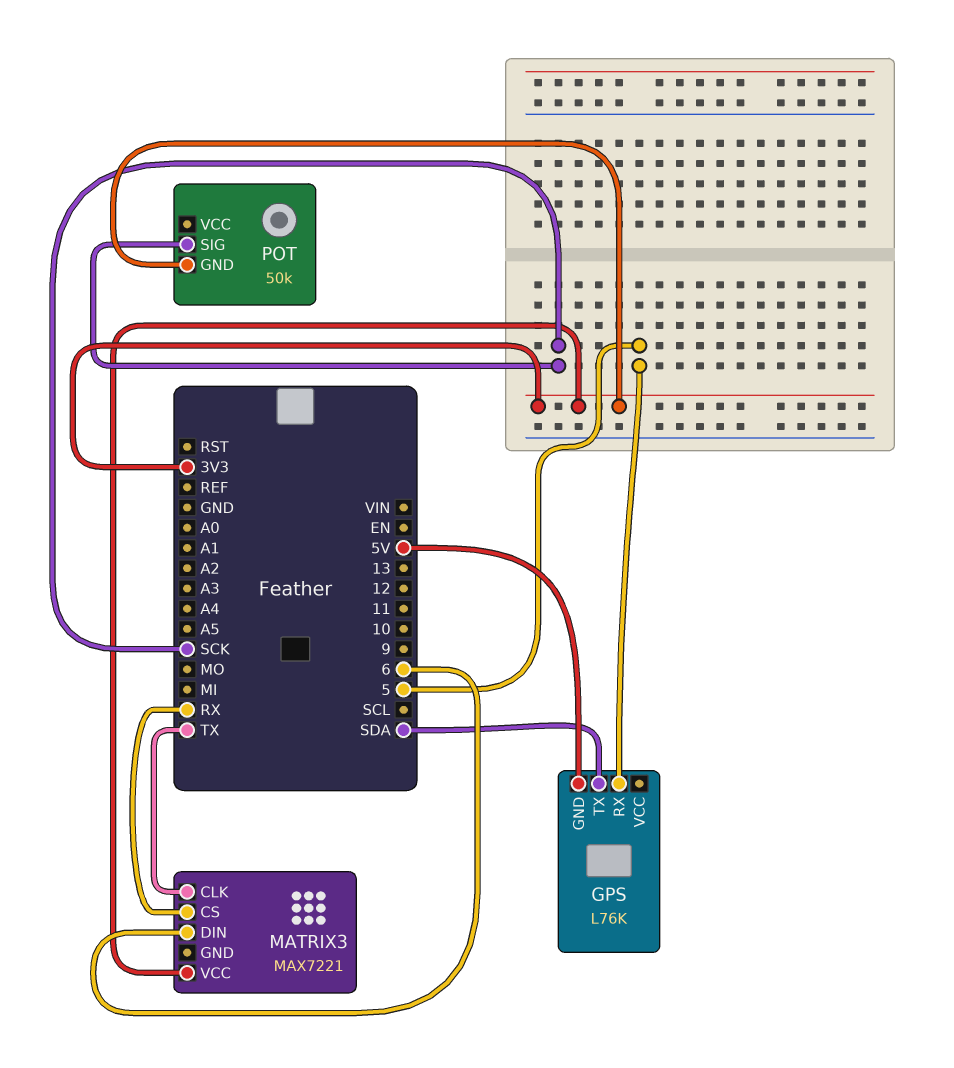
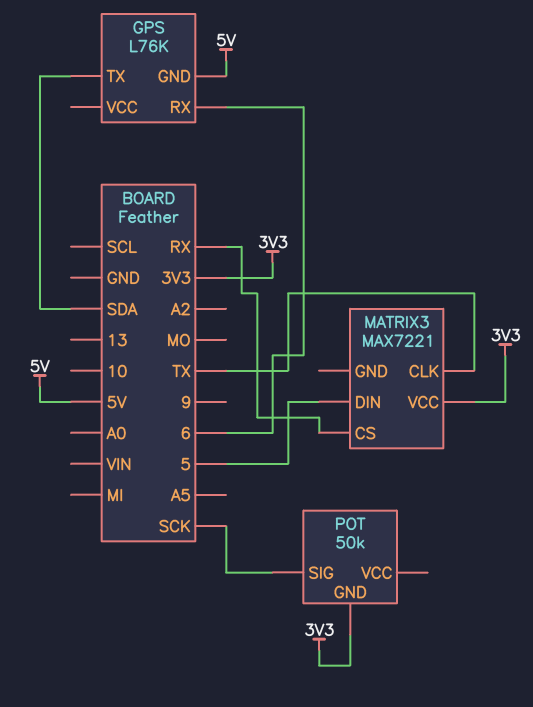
GPS pin RX: 5 -> 6
MATRIX3 pin DIN: 6 -> 5

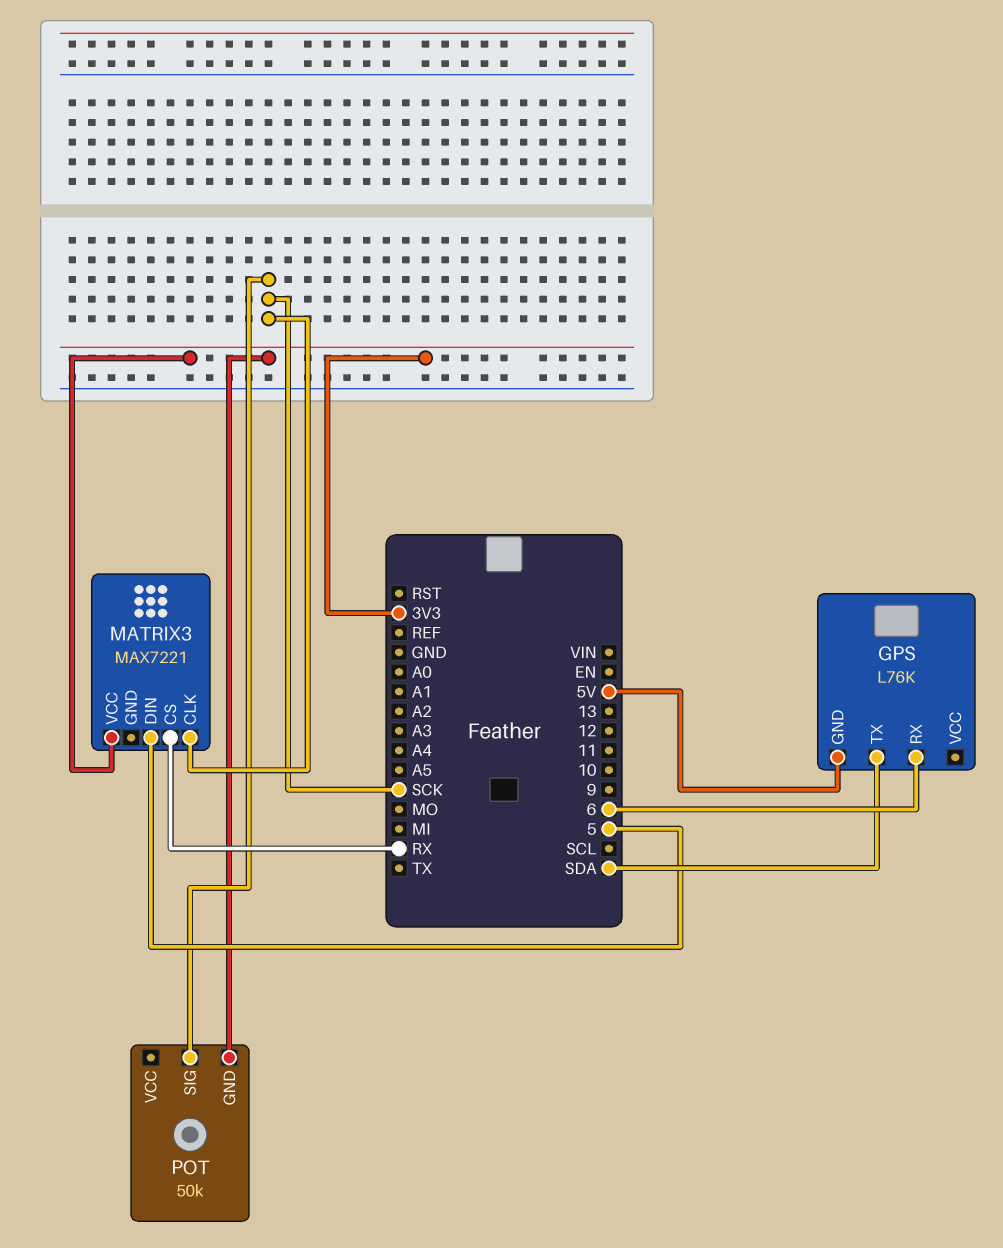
MATRIX3 pin CLK: TX -> SCK

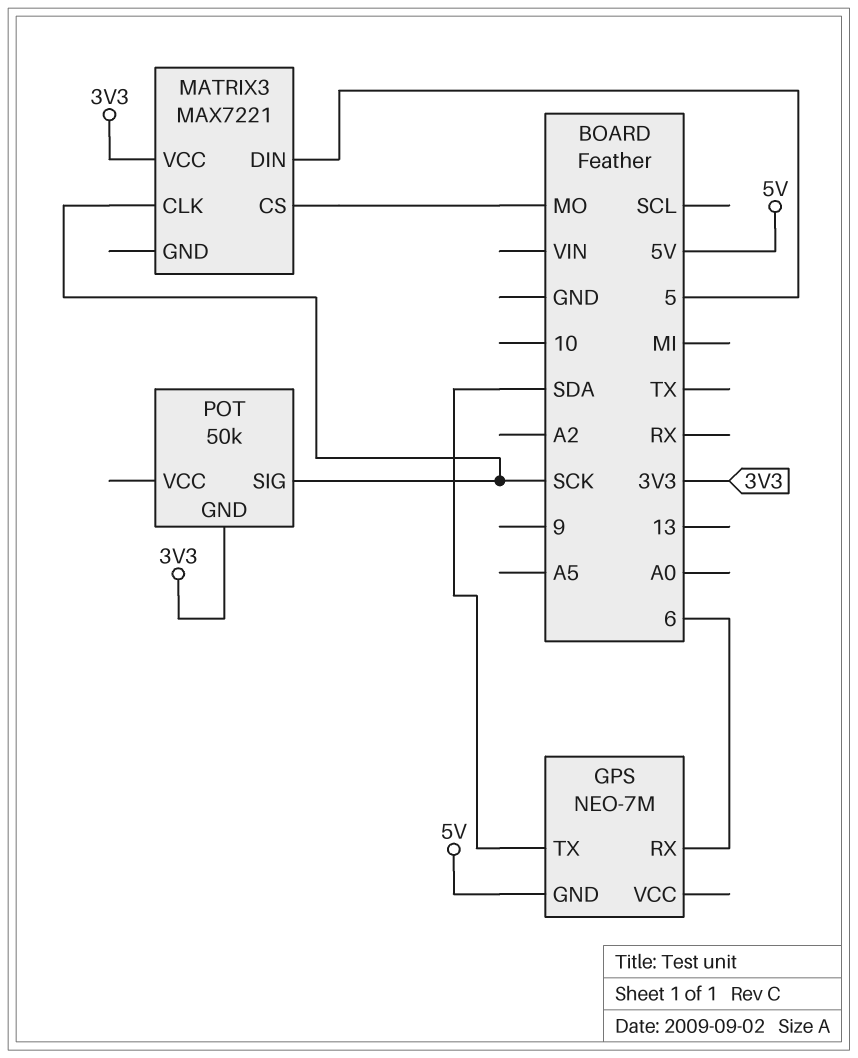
GPS: L76K -> NEO-7M
MATRIX3 pin CS: RX -> MO

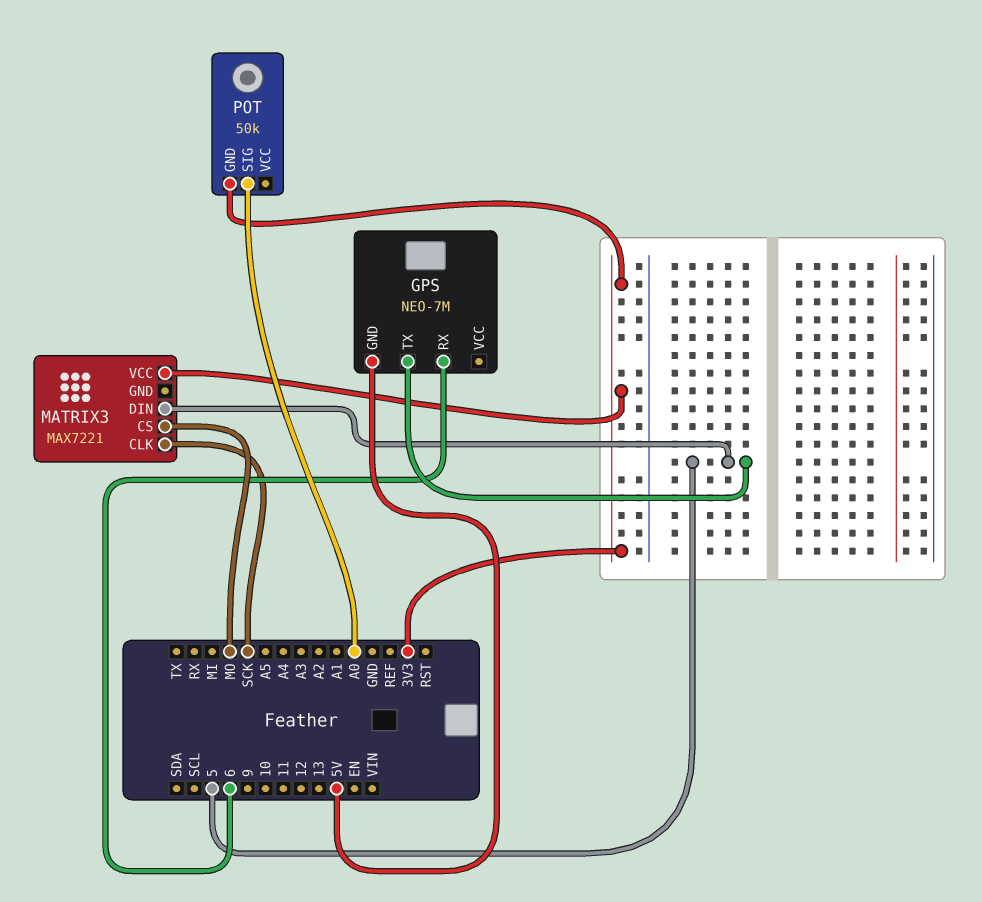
GPS pin TX: SDA -> 5
POT pin SIG: SCK -> A0

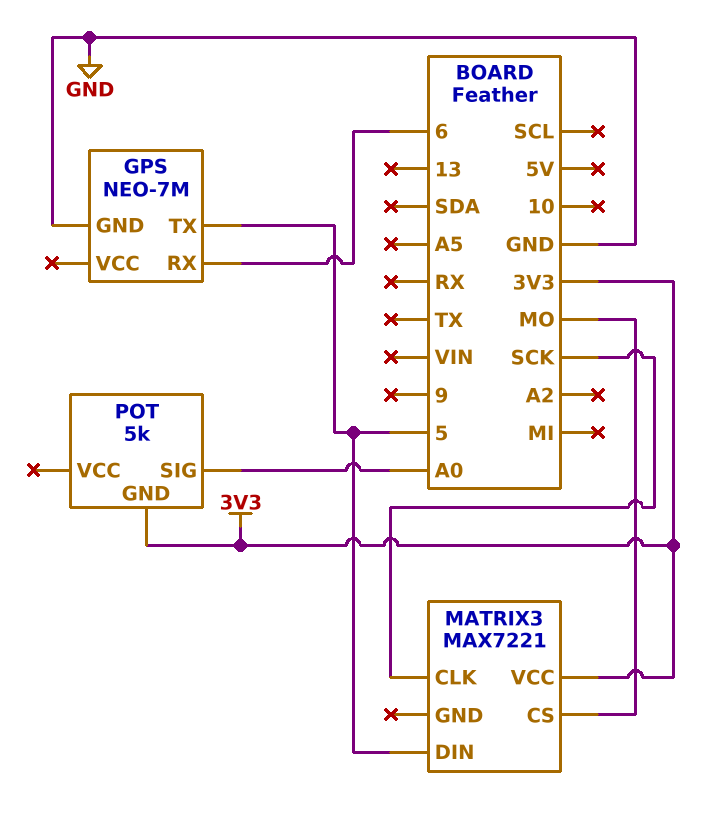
GPS pin GND: 5V -> GND
POT: 50k -> 5k

